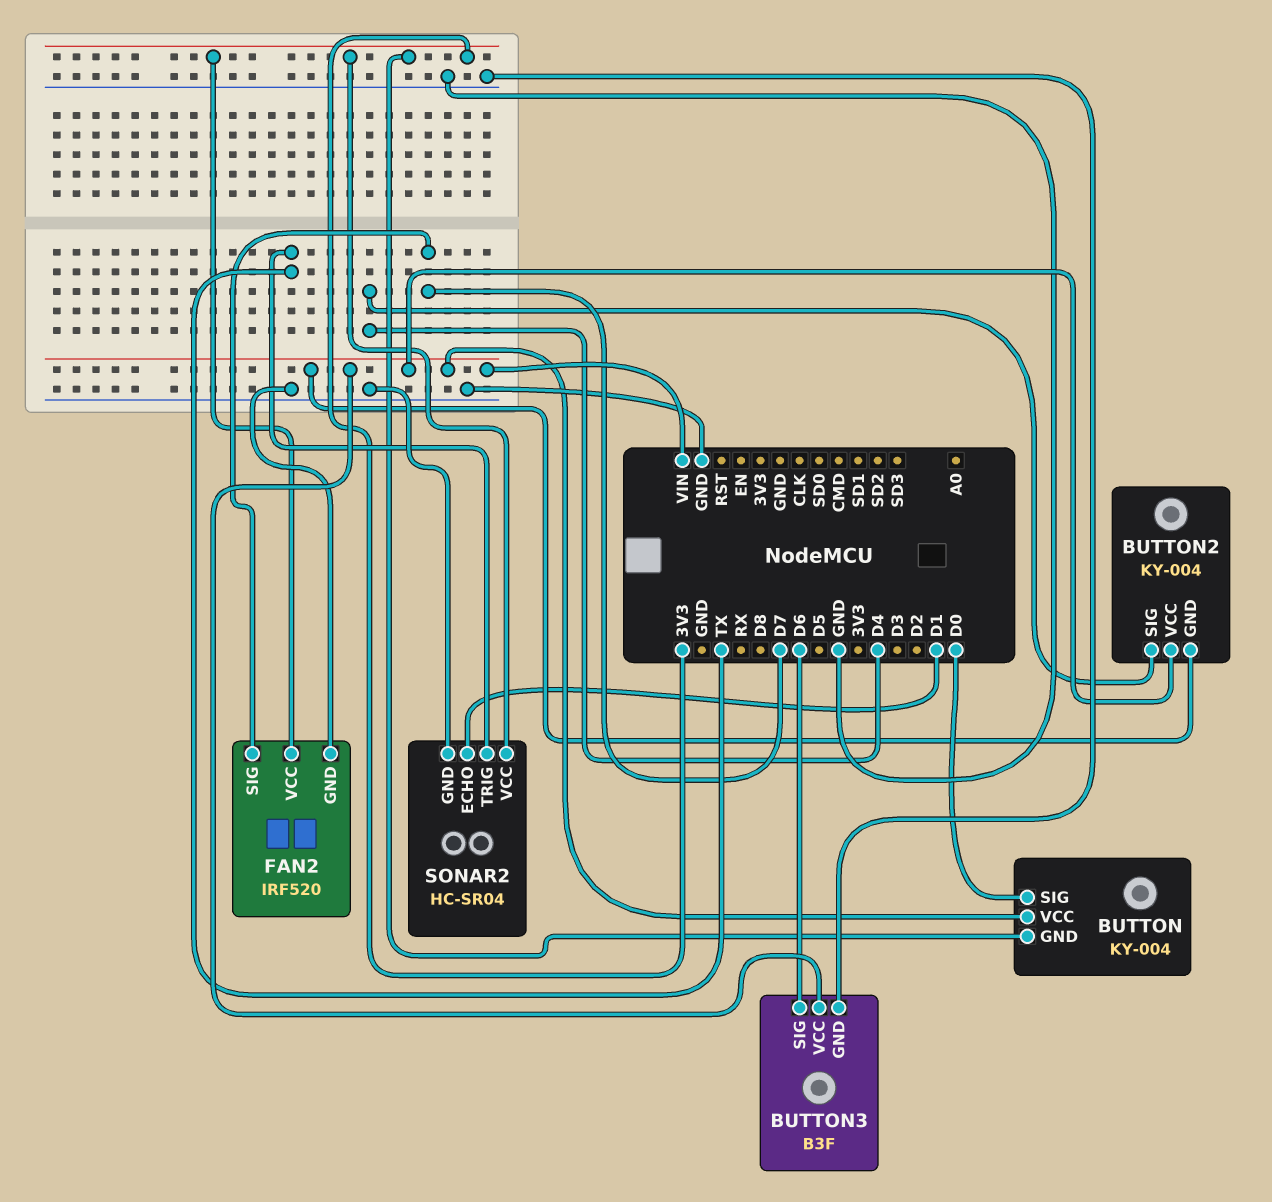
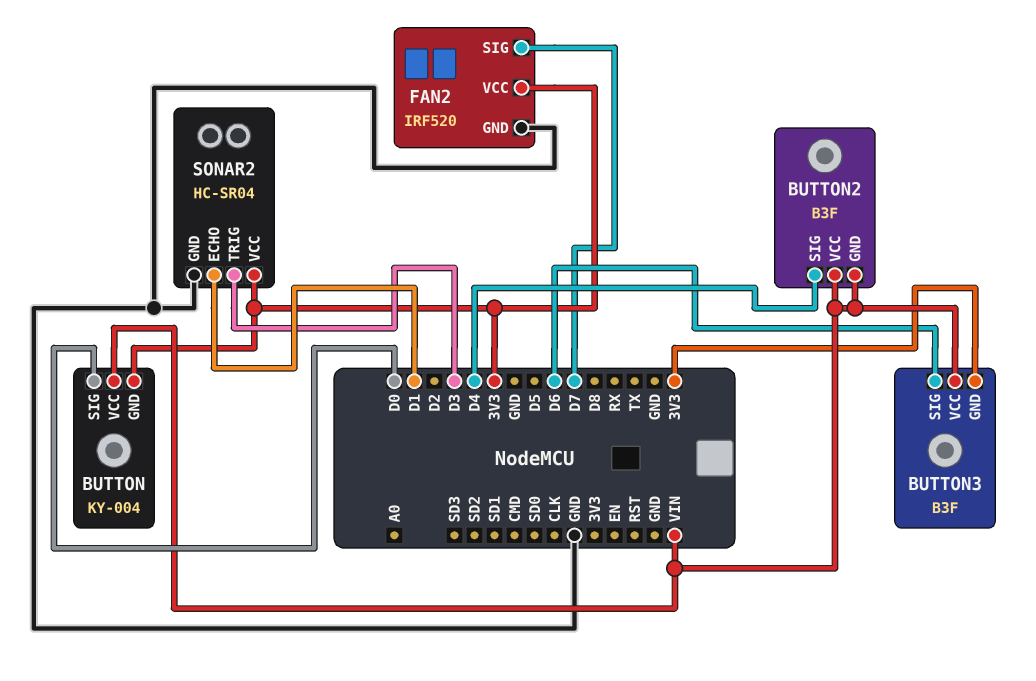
BUTTON2: KY-004 -> B3F
BUTTON3 pin GND: GND -> 3V3
SONAR2 pin TRIG: TX -> D3

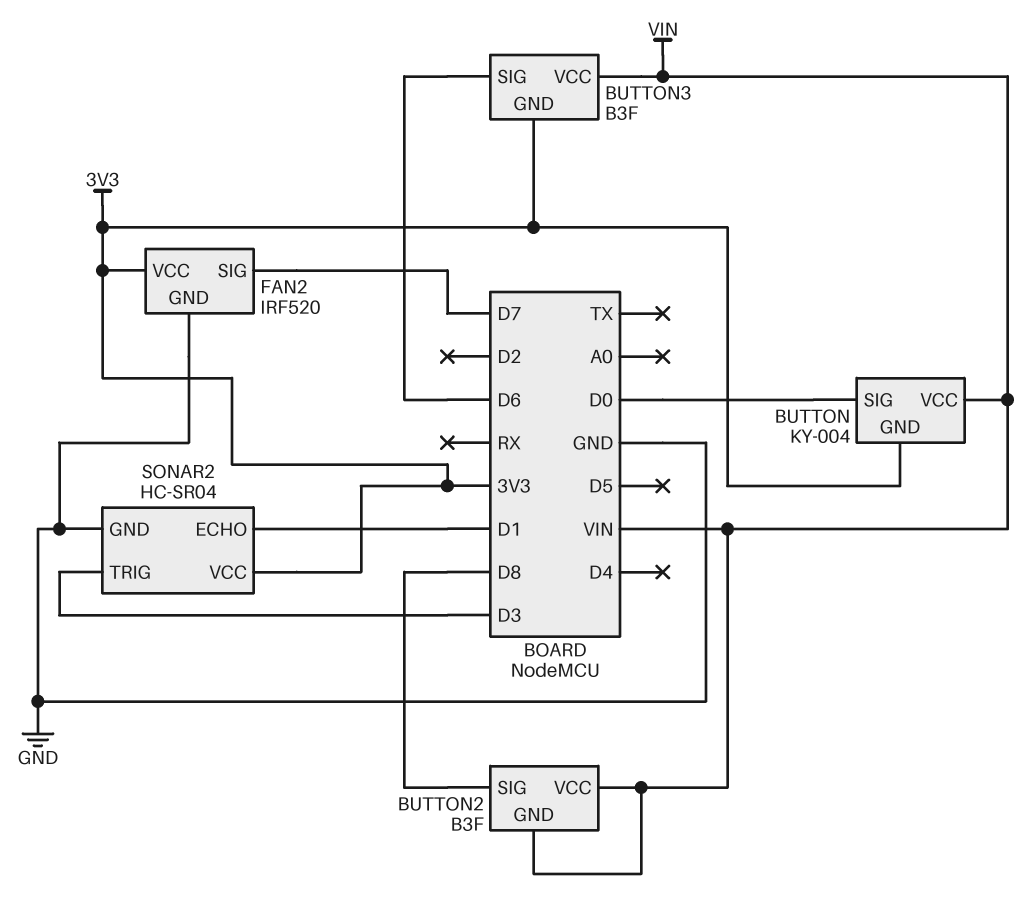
BUTTON2 pin SIG: D4 -> D8

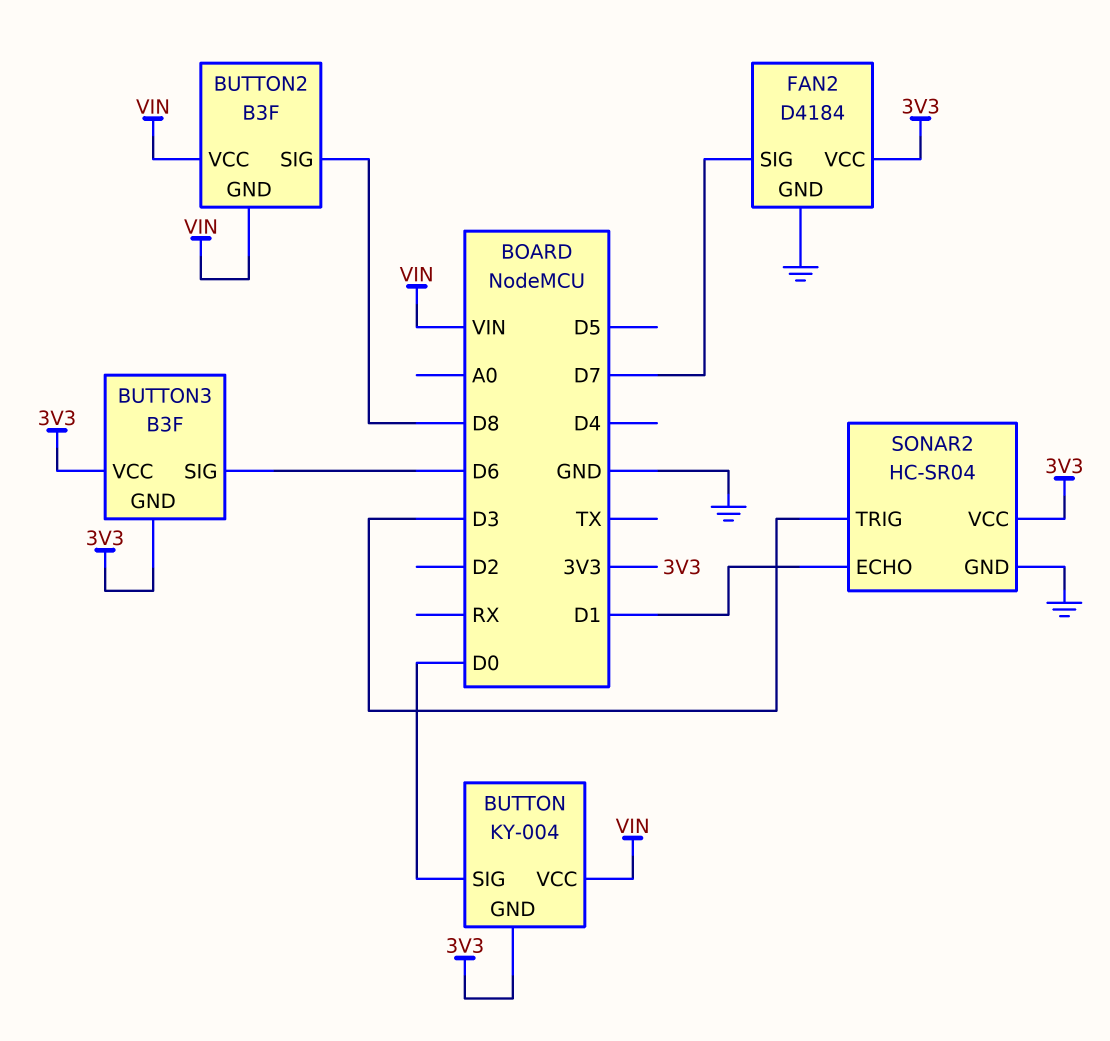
BUTTON3 pin VCC: VIN -> 3V3
FAN2: IRF520 -> D4184

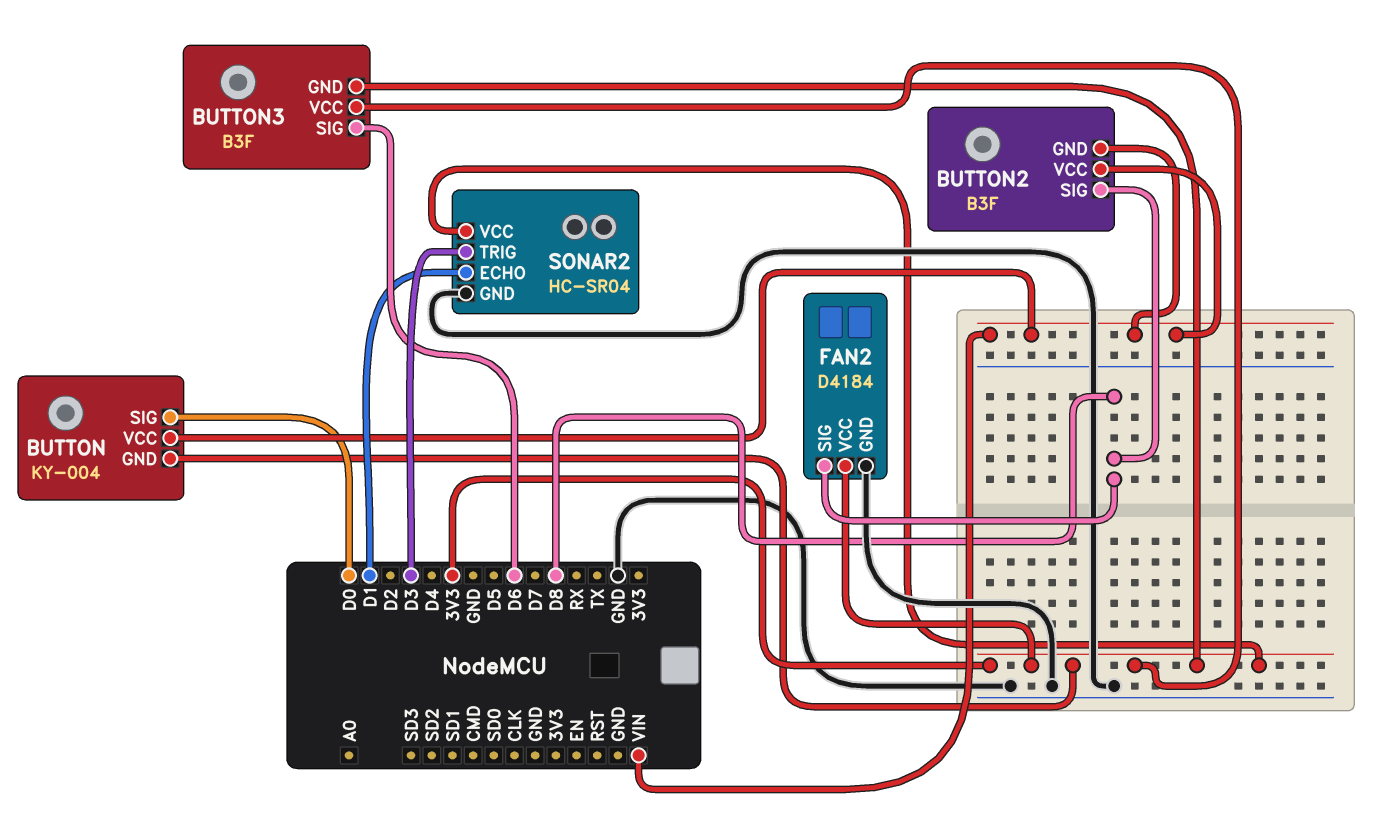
FAN2 pin SIG: D7 -> D8

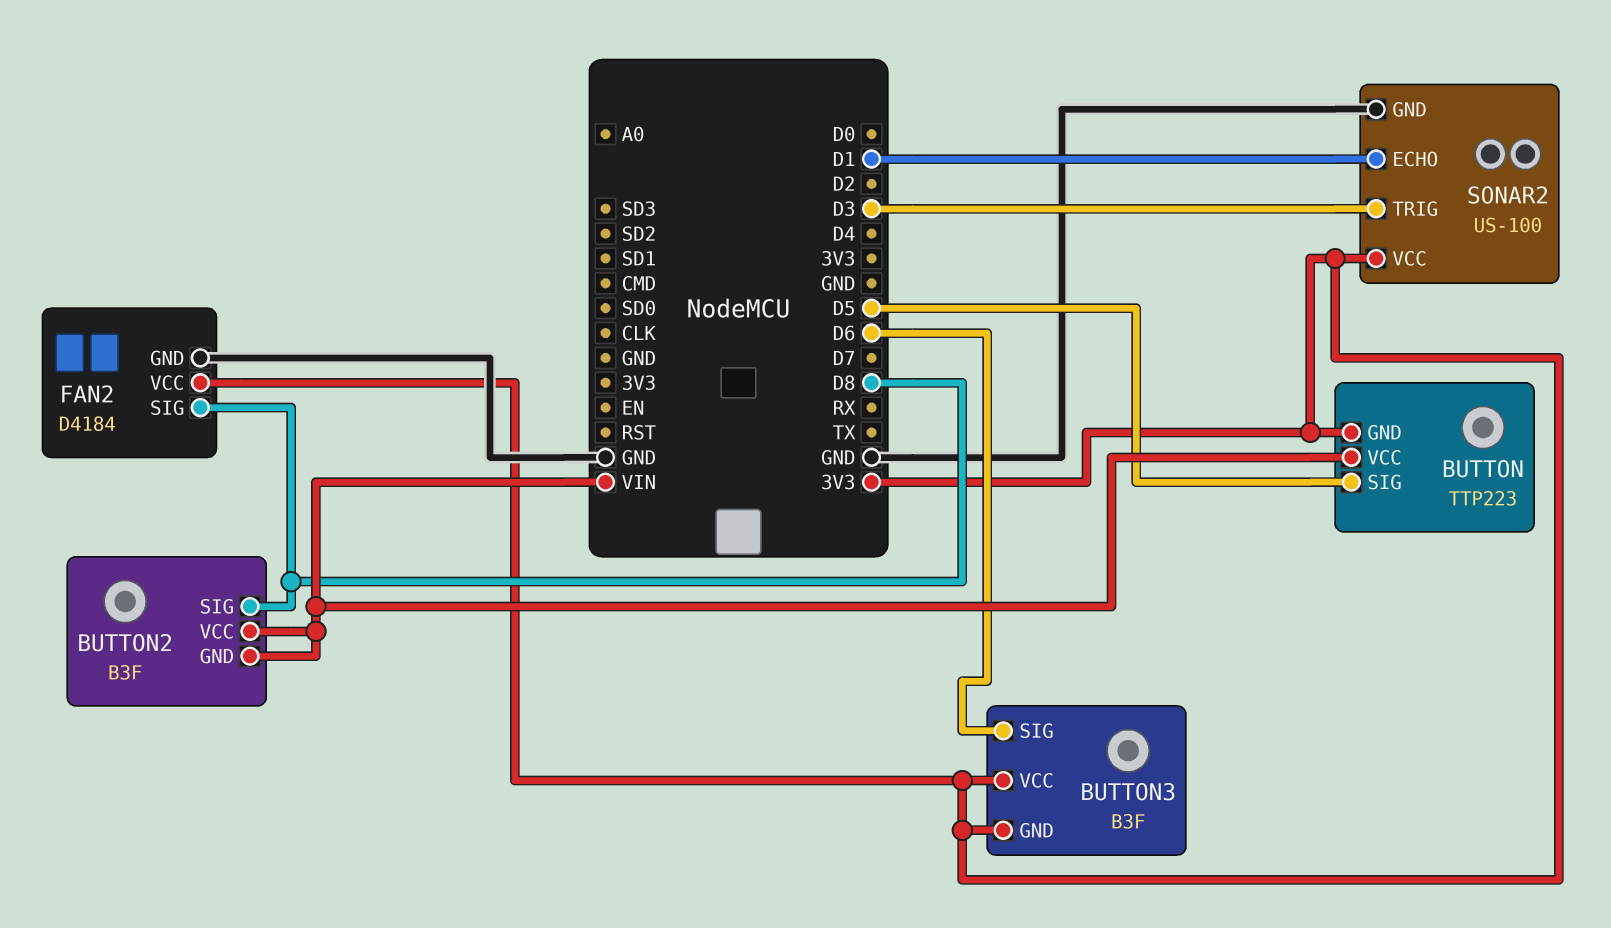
BUTTON: KY-004 -> TTP223
BUTTON pin SIG: D0 -> D5
SONAR2: HC-SR04 -> US-100

